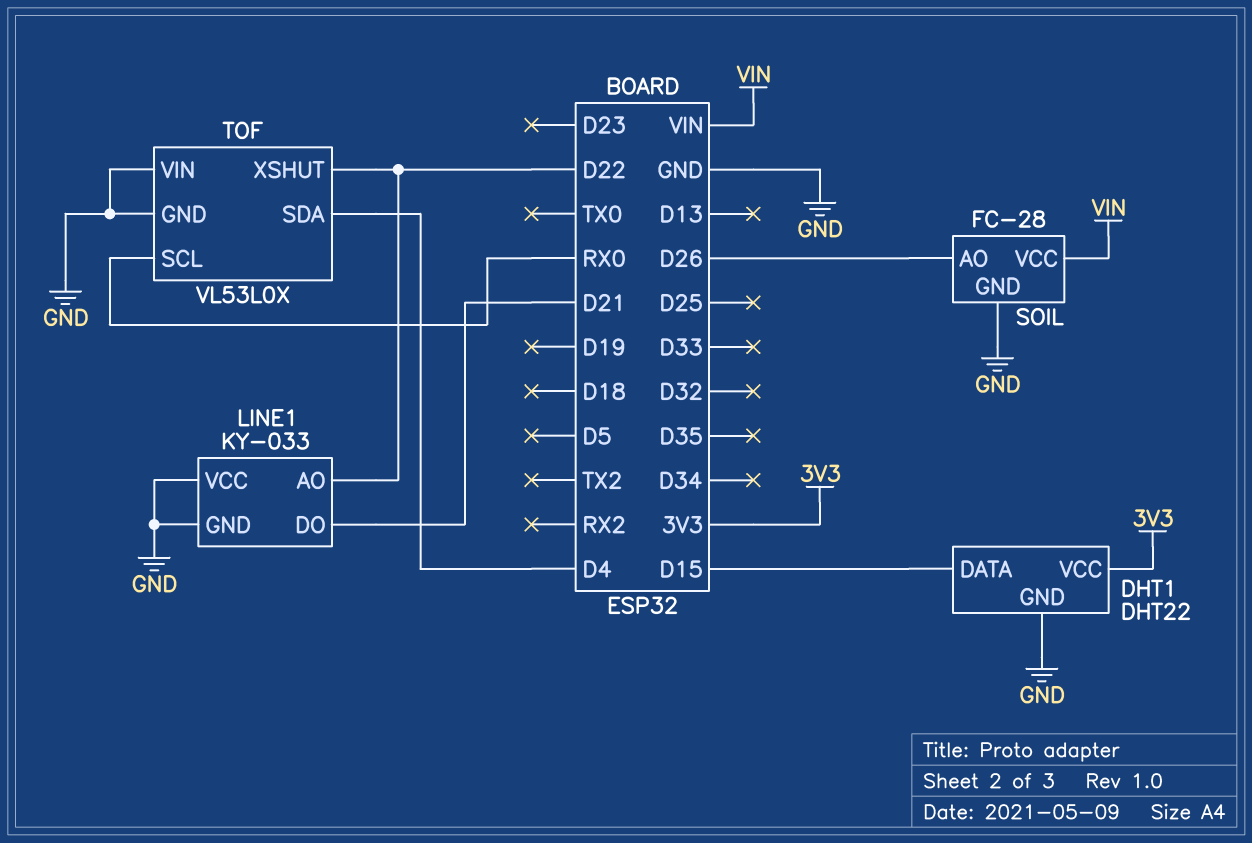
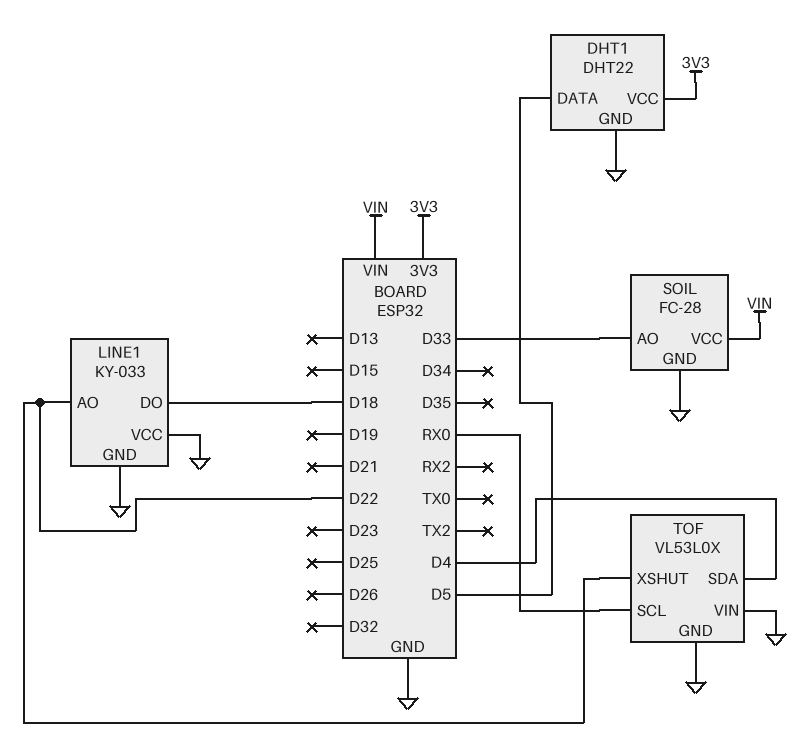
DHT1 pin DATA: D15 -> D5
LINE1 pin DO: D21 -> D18
SOIL pin AO: D26 -> D33

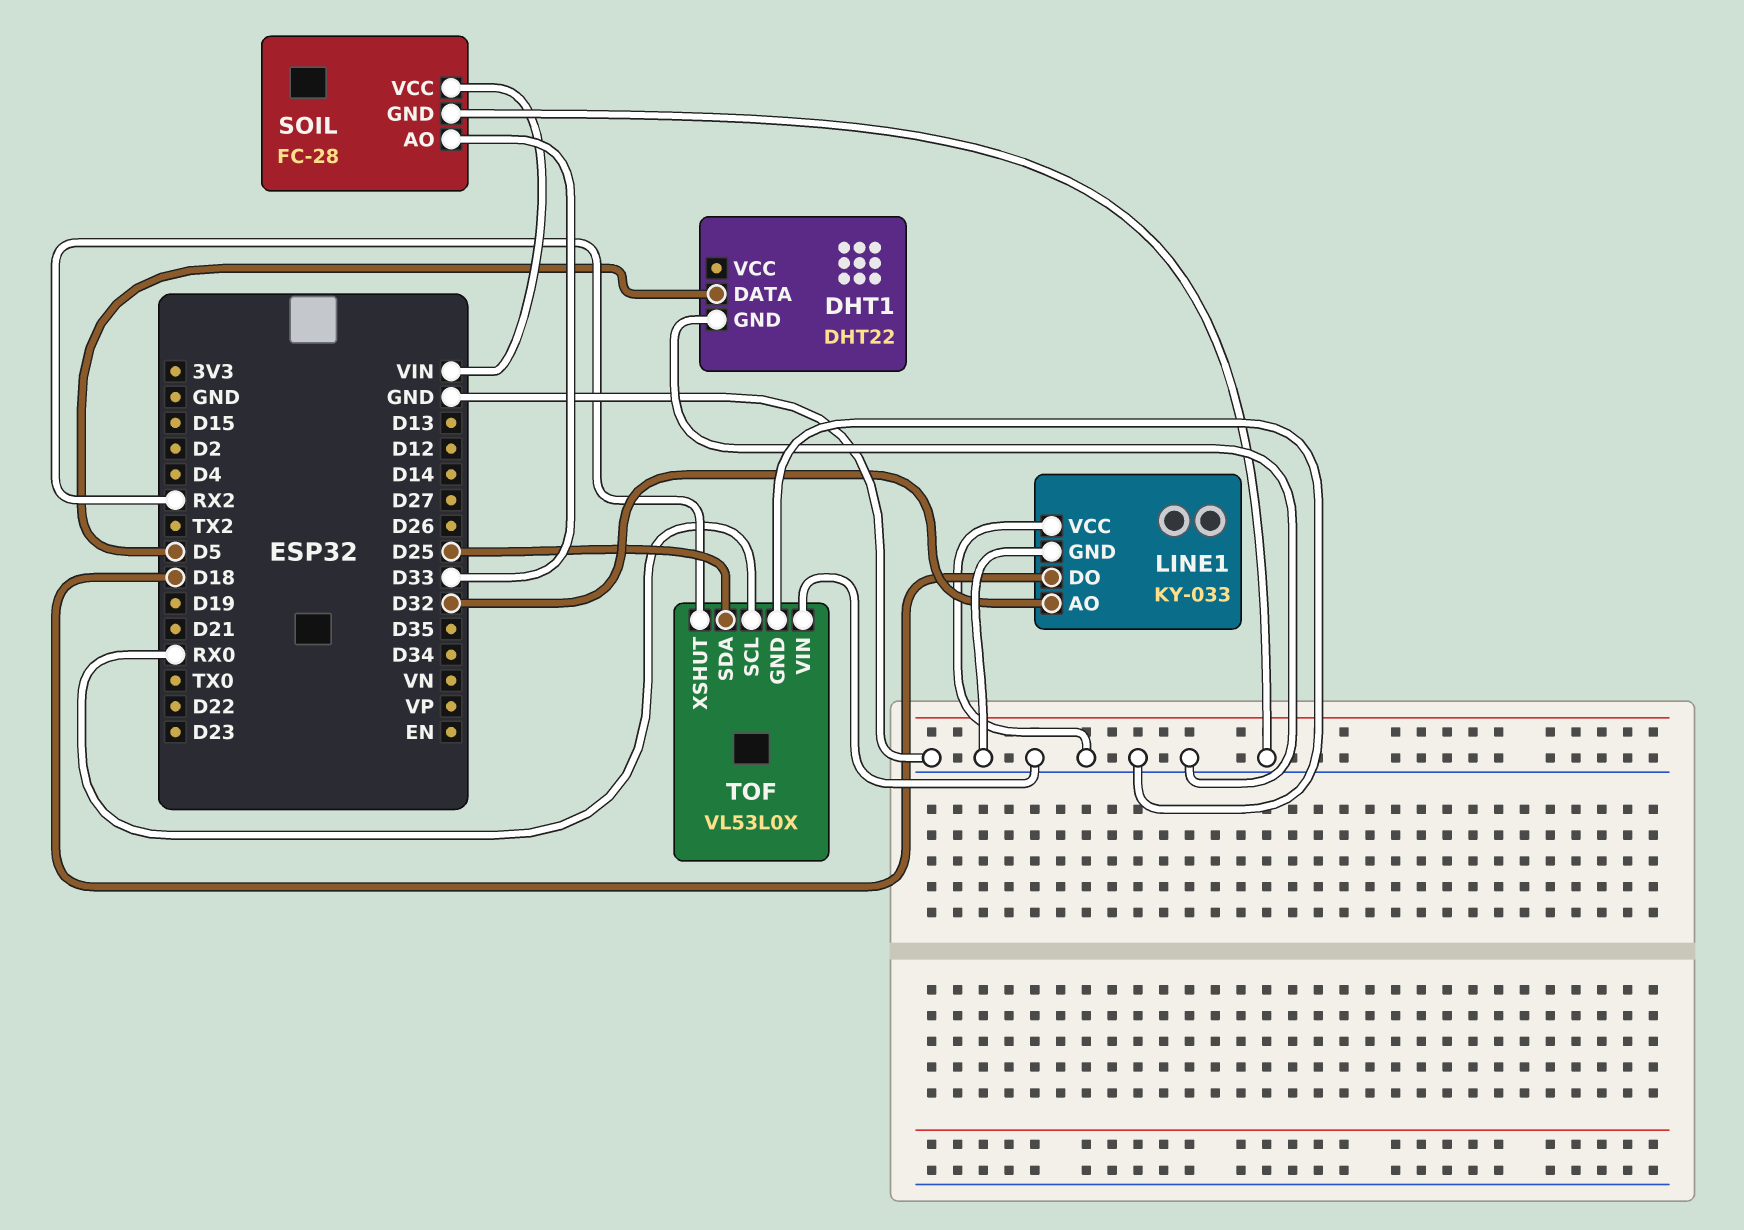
DHT1 pin VCC: 3V3 -> none
LINE1 pin AO: D22 -> D32
TOF pin SDA: D4 -> D25
TOF pin XSHUT: D22 -> RX2

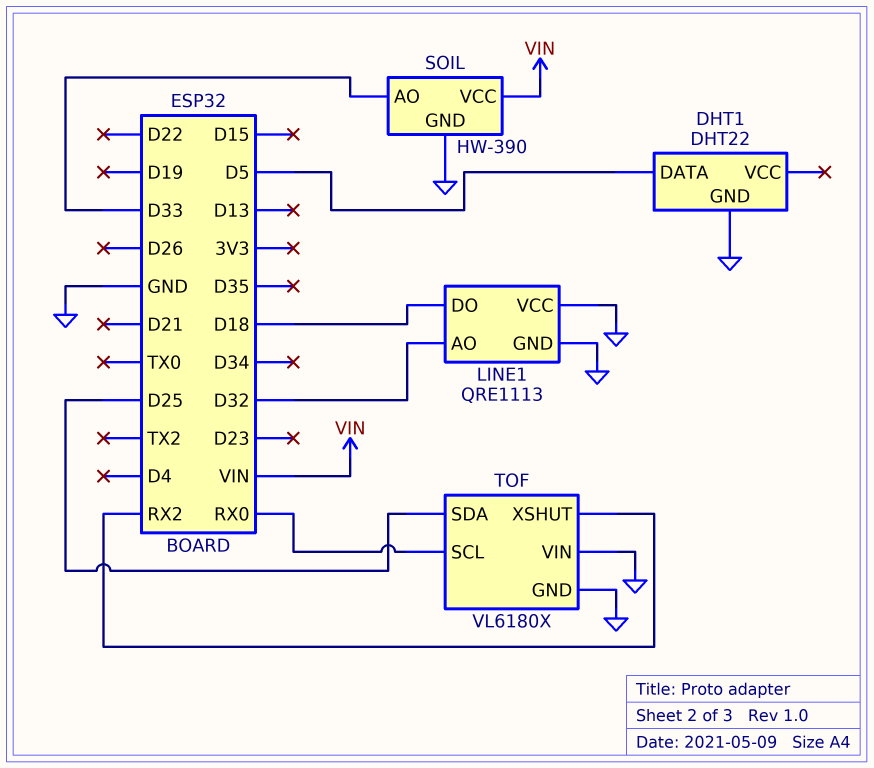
LINE1: KY-033 -> QRE1113
SOIL: FC-28 -> HW-390
TOF: VL53L0X -> VL6180X

